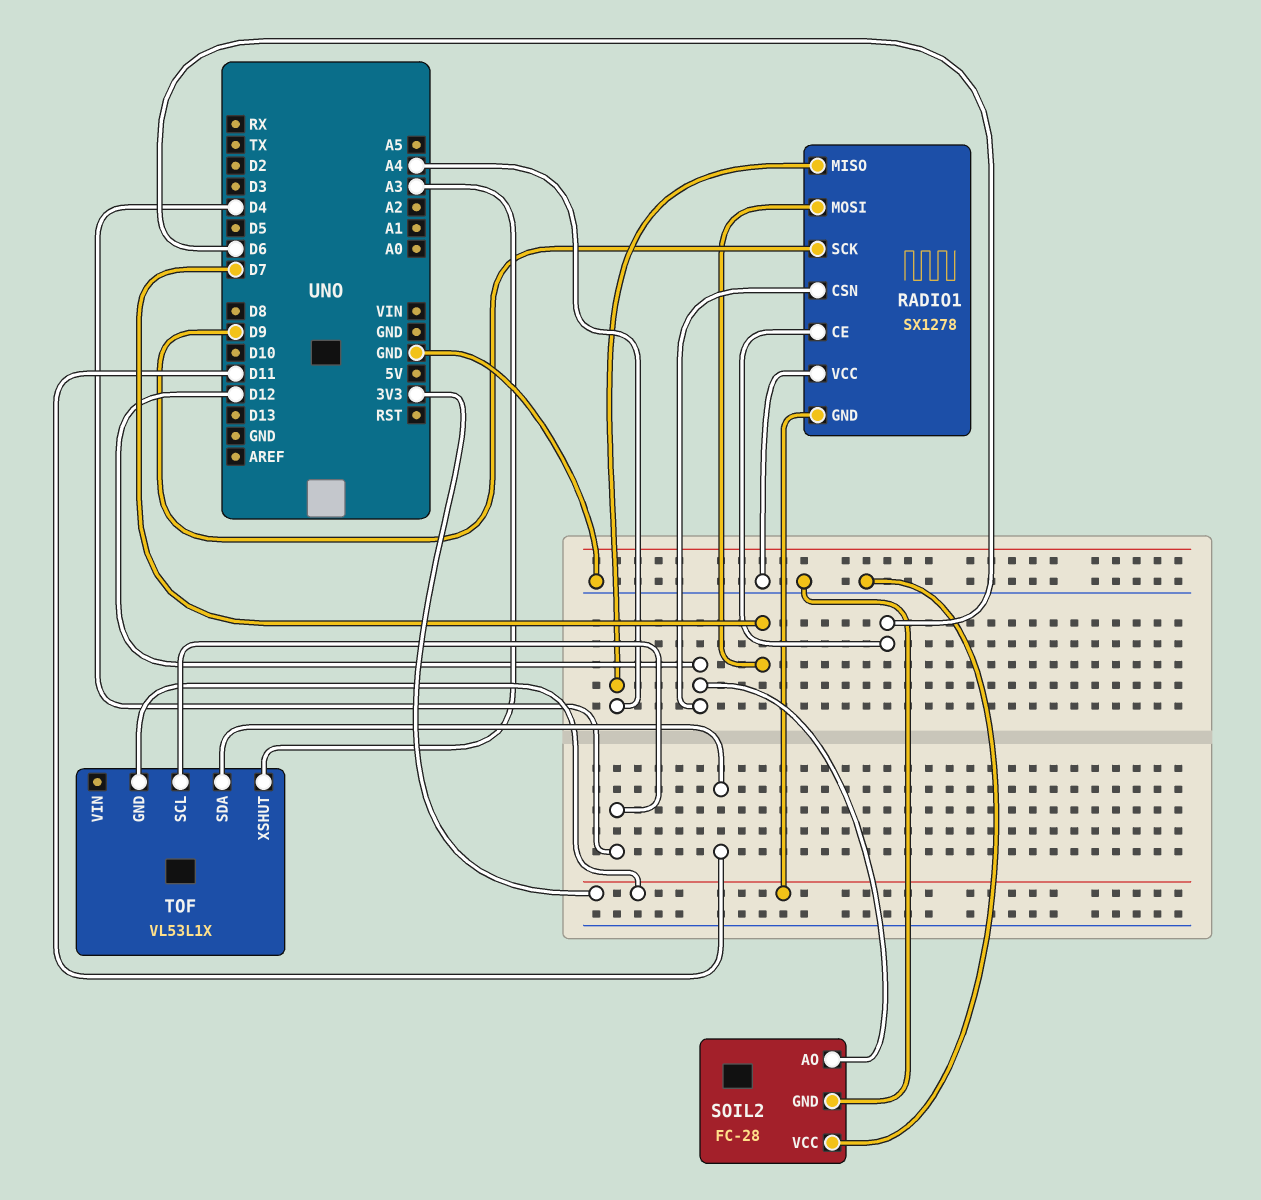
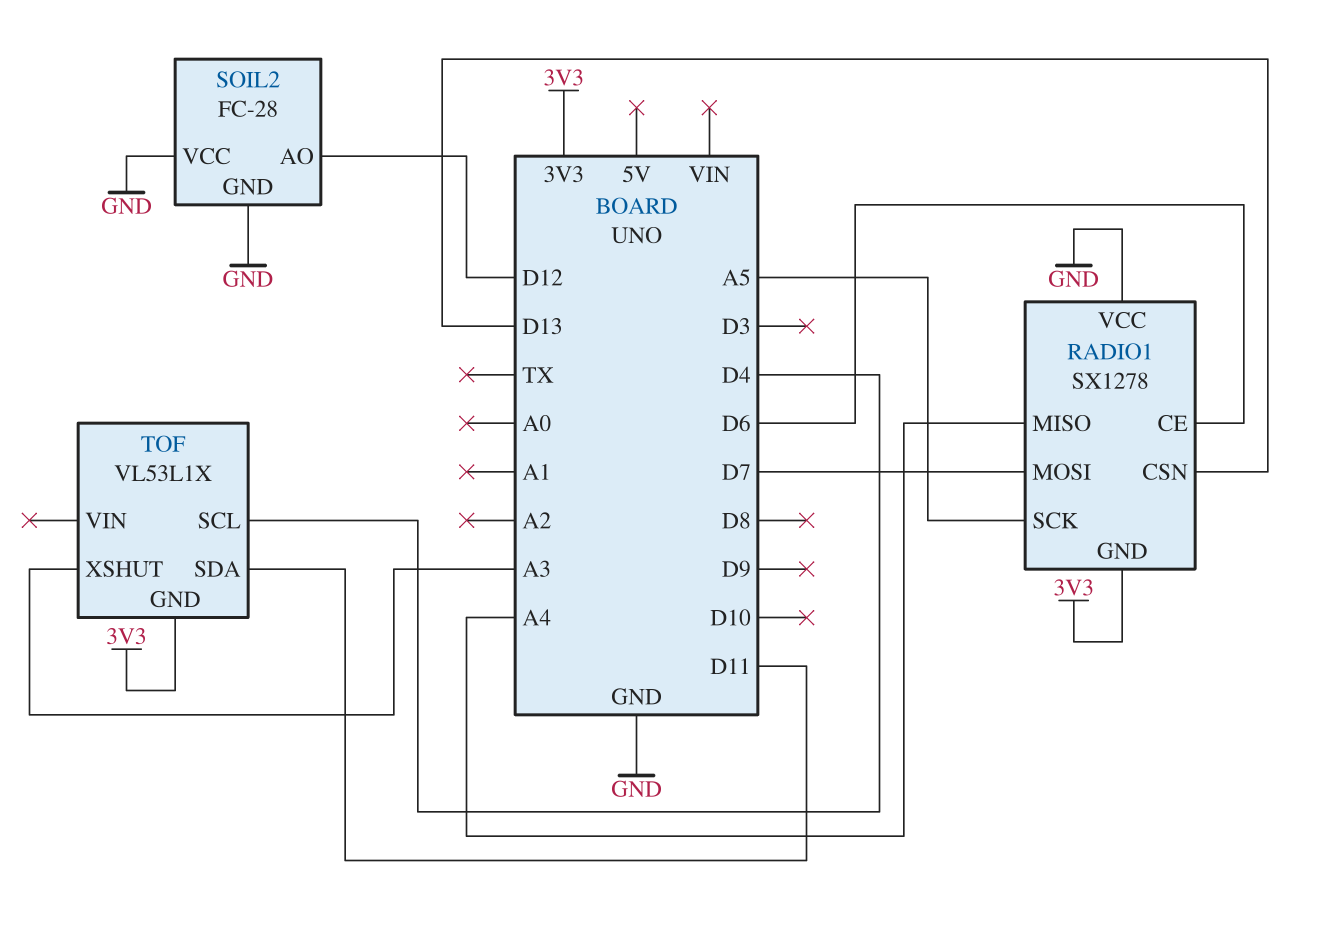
RADIO1 pin CSN: D12 -> D13
RADIO1 pin SCK: D9 -> A5

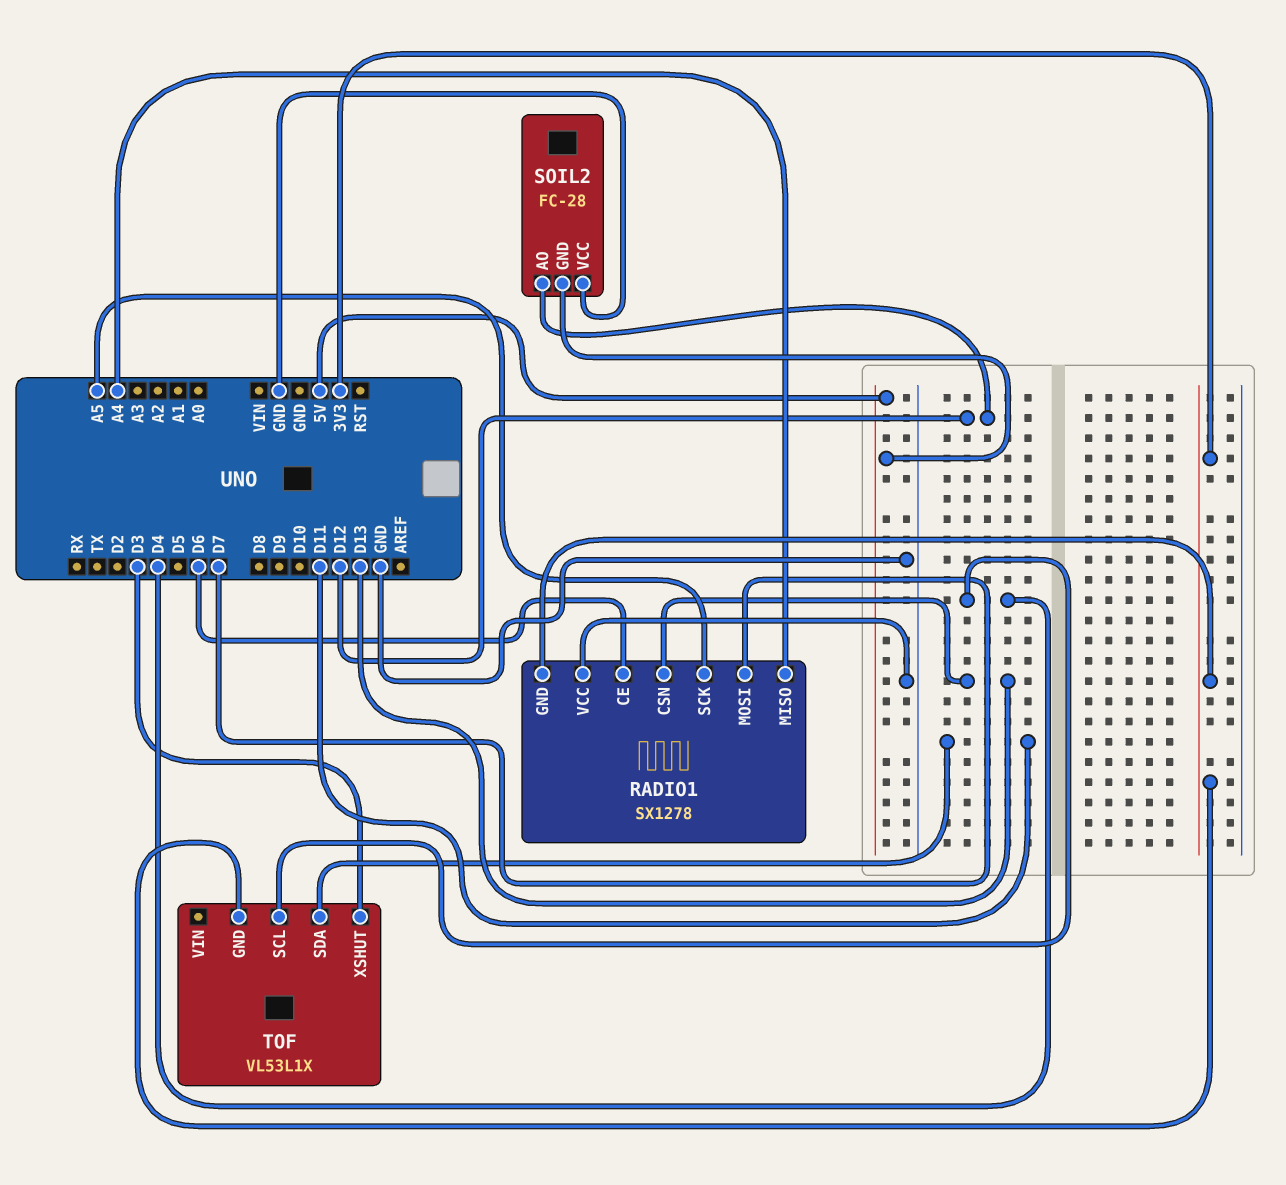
SOIL2 pin GND: GND -> 5V
TOF pin XSHUT: A3 -> D3

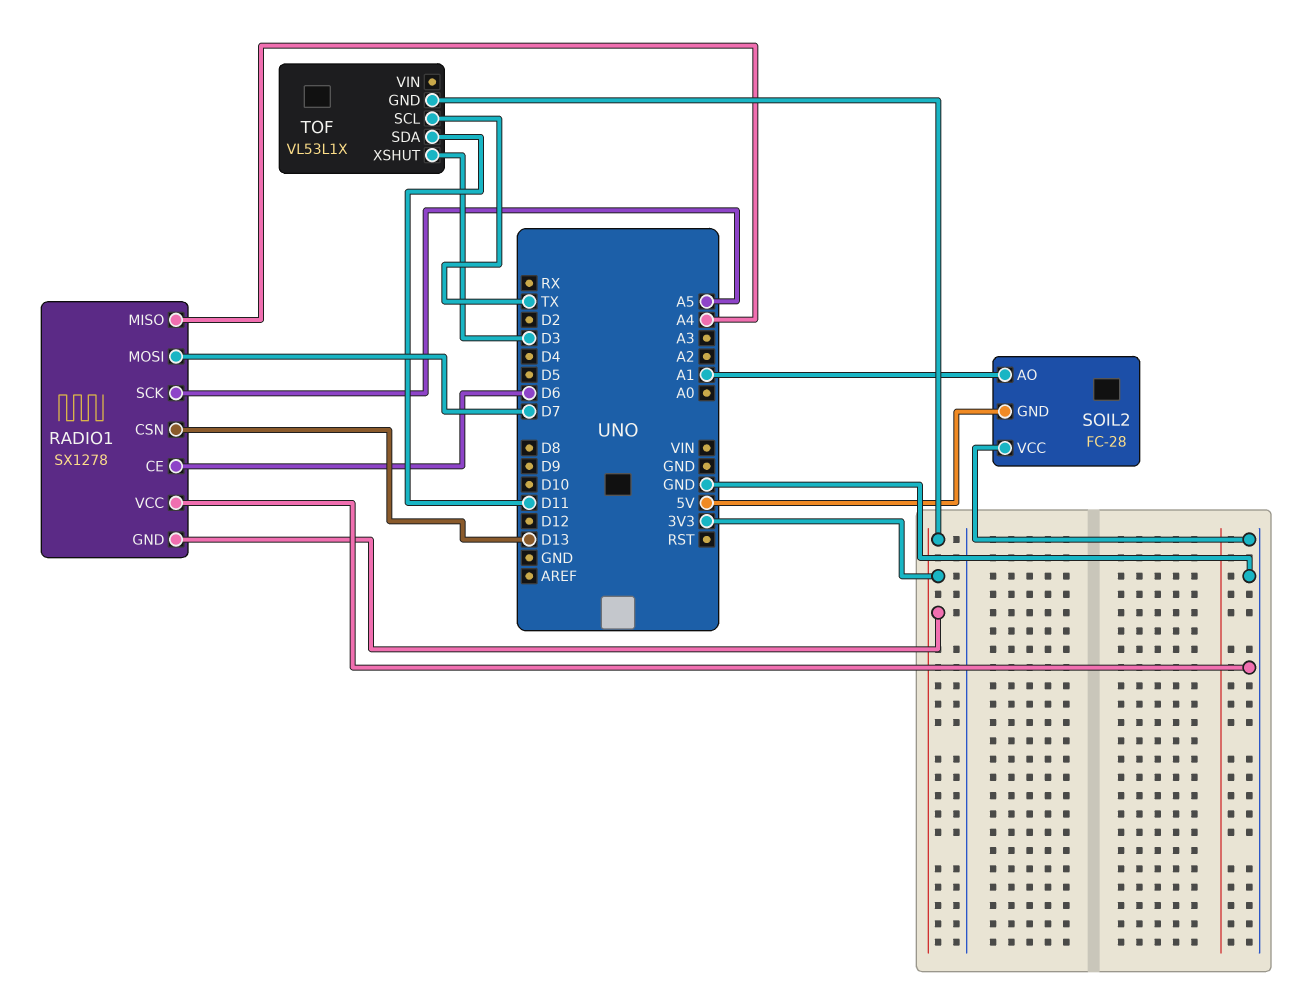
SOIL2 pin AO: D12 -> A1
TOF pin SCL: D4 -> TX

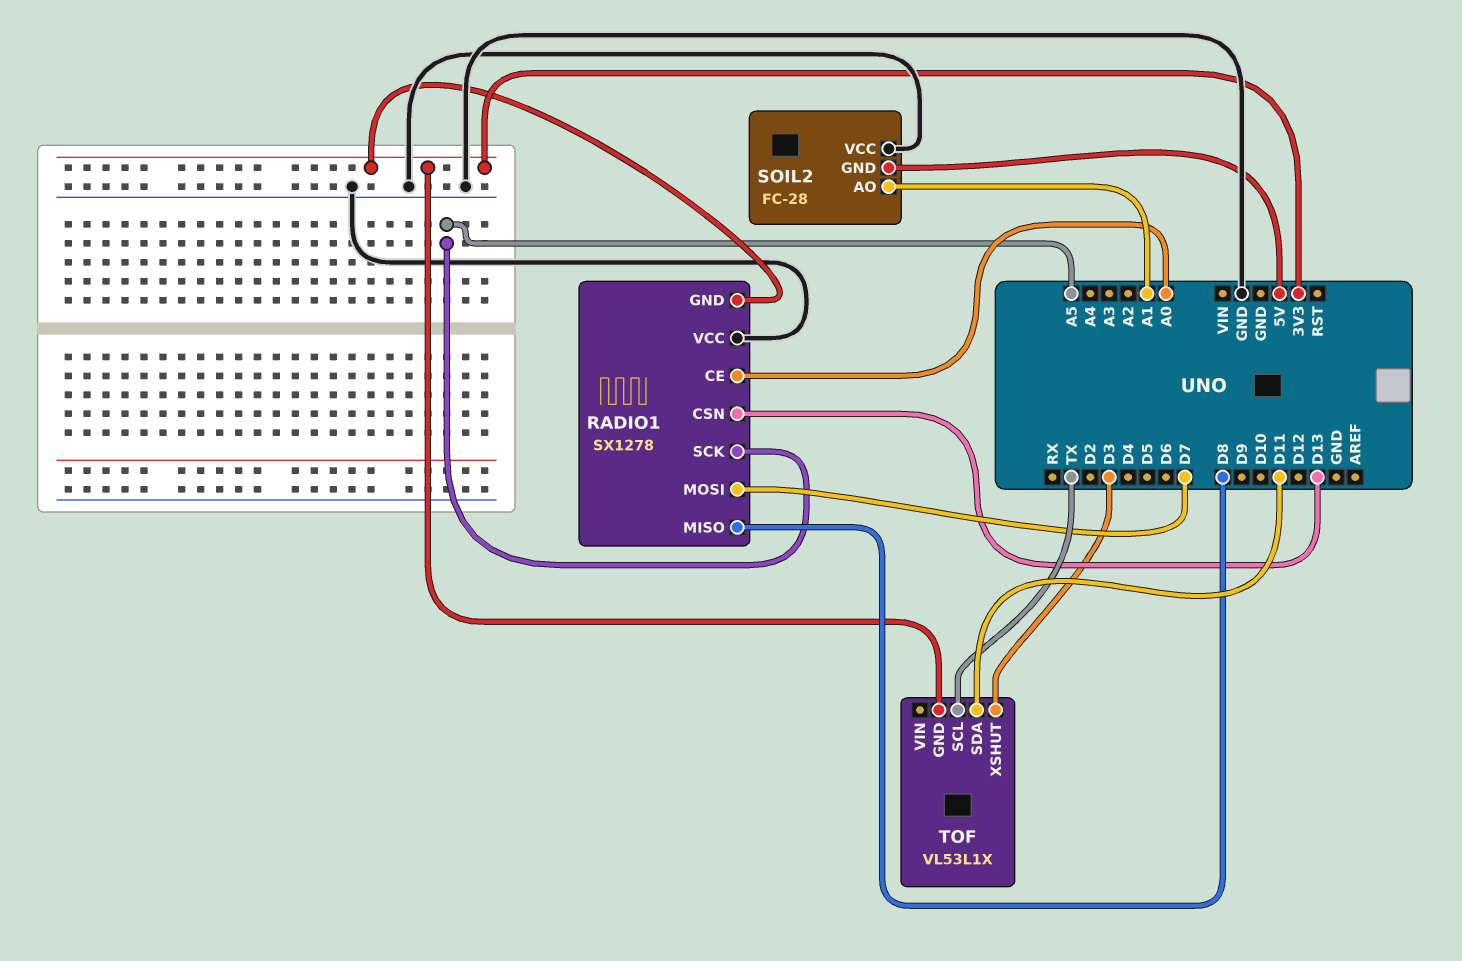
RADIO1 pin CE: D6 -> A0
RADIO1 pin MISO: A4 -> D8

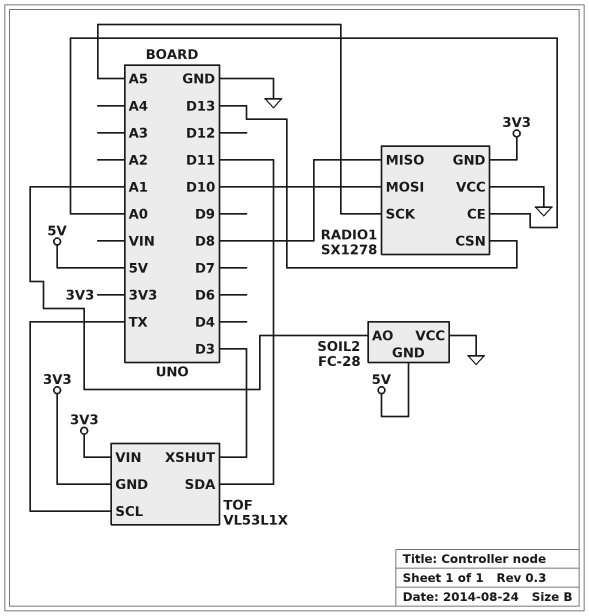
RADIO1 pin MOSI: D7 -> D10
TOF pin VIN: none -> 3V3

